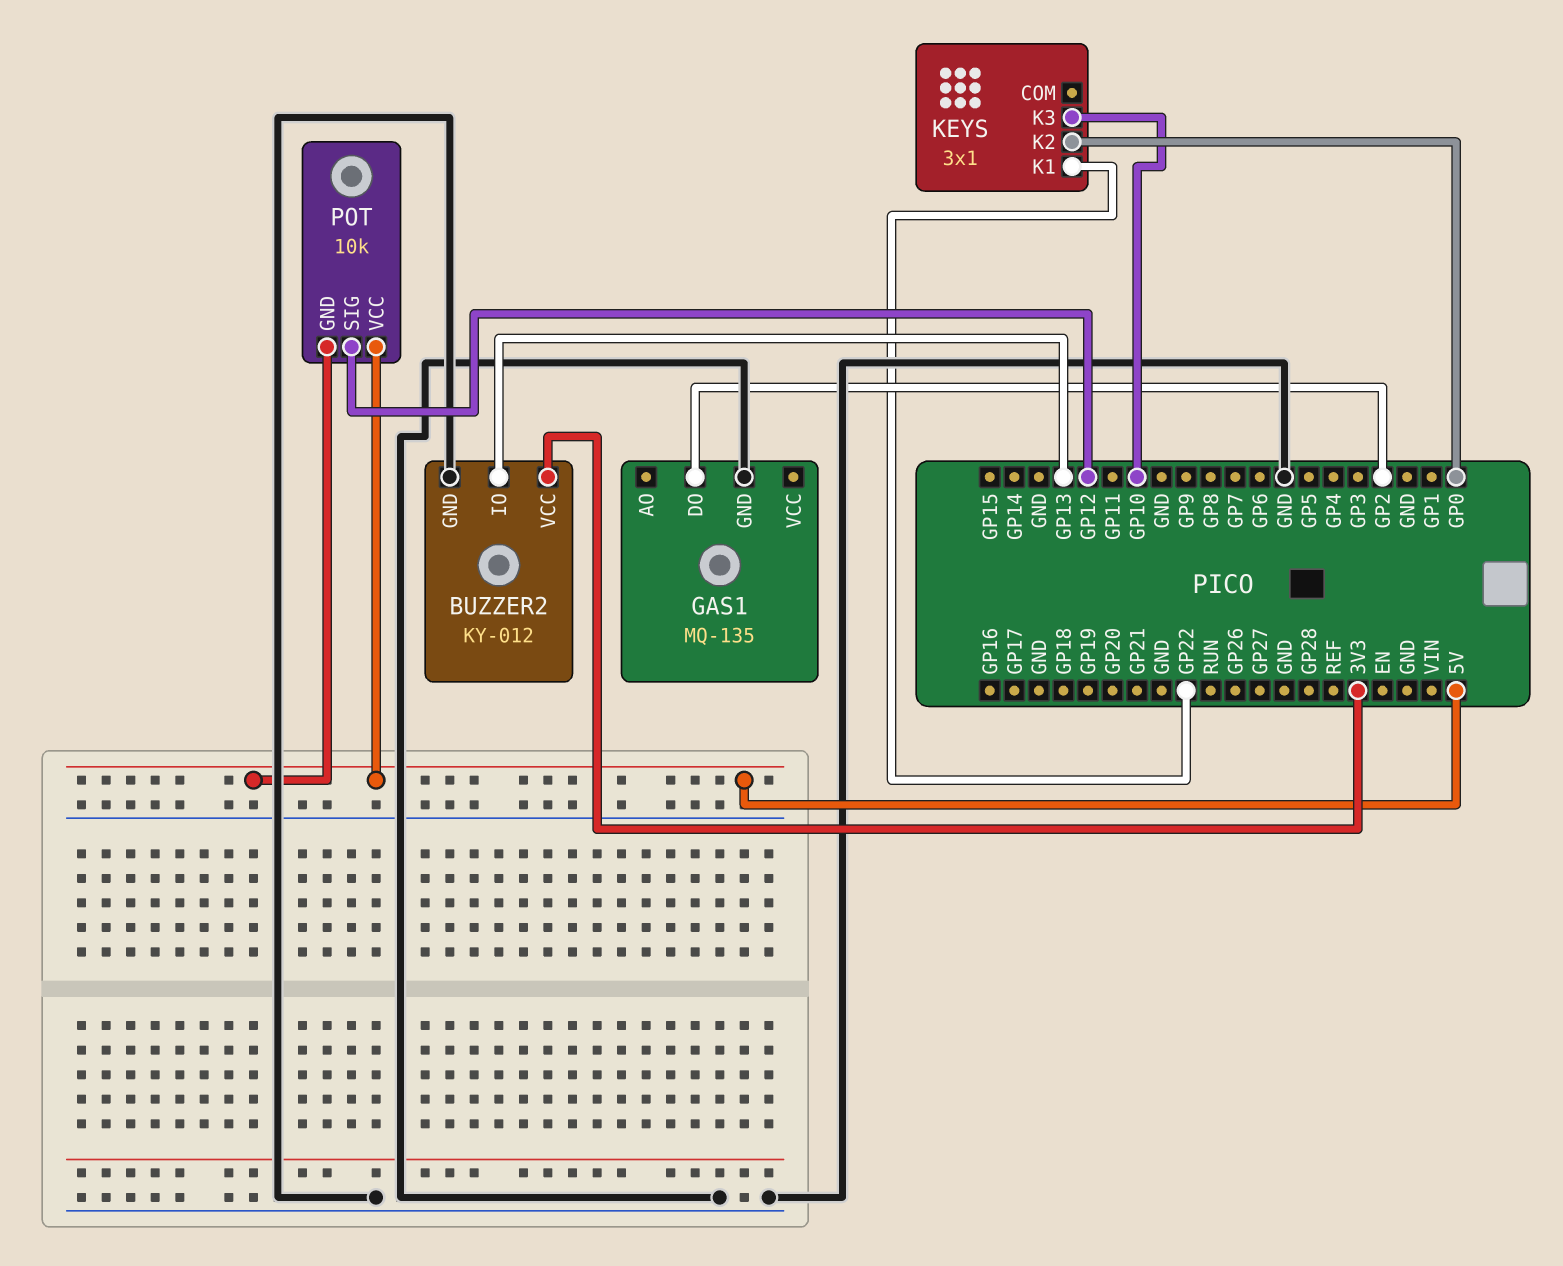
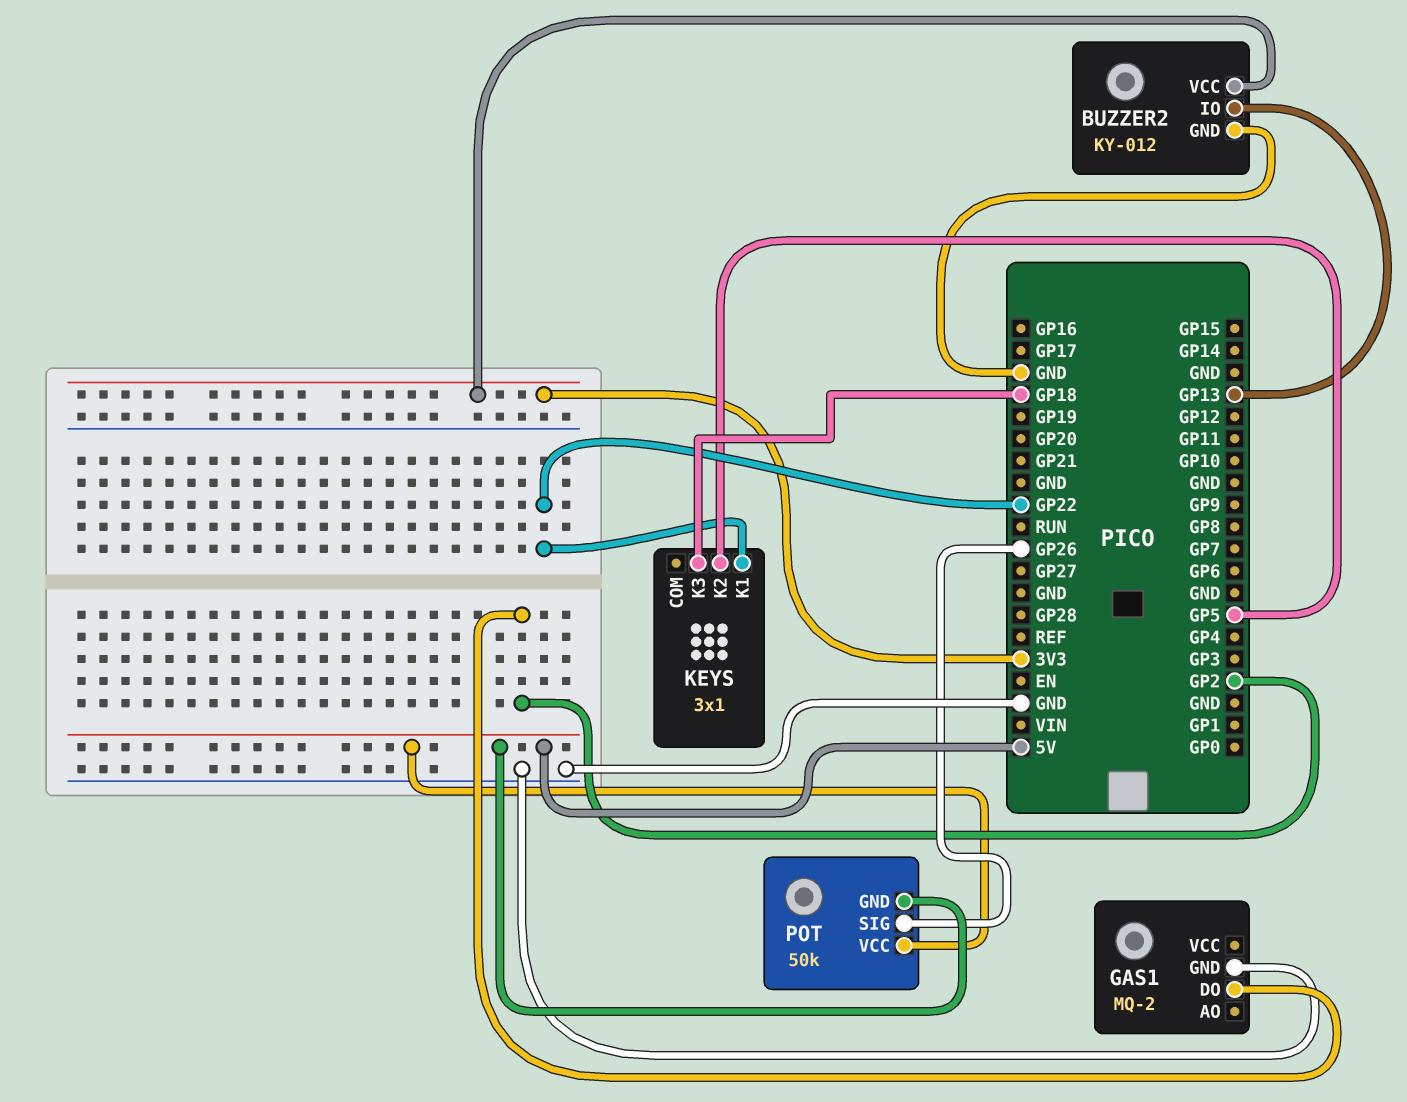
GAS1: MQ-135 -> MQ-2
KEYS pin K2: GP0 -> GP5
KEYS pin K3: GP10 -> GP18
POT: 10k -> 50k
POT pin SIG: GP12 -> GP26

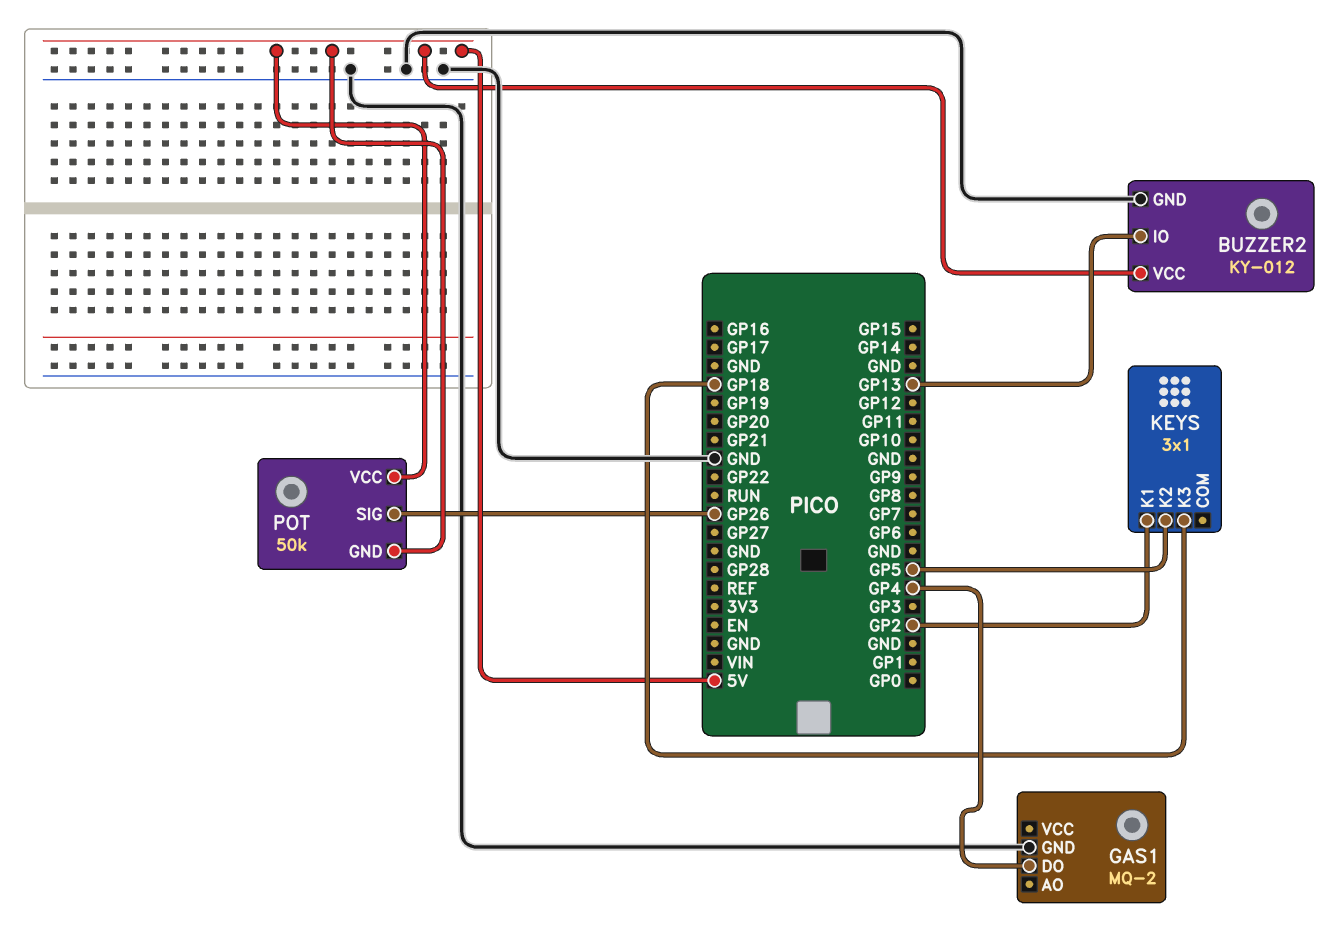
BUZZER2 pin VCC: 3V3 -> 5V
GAS1 pin DO: GP2 -> GP4
KEYS pin K1: GP22 -> GP2

